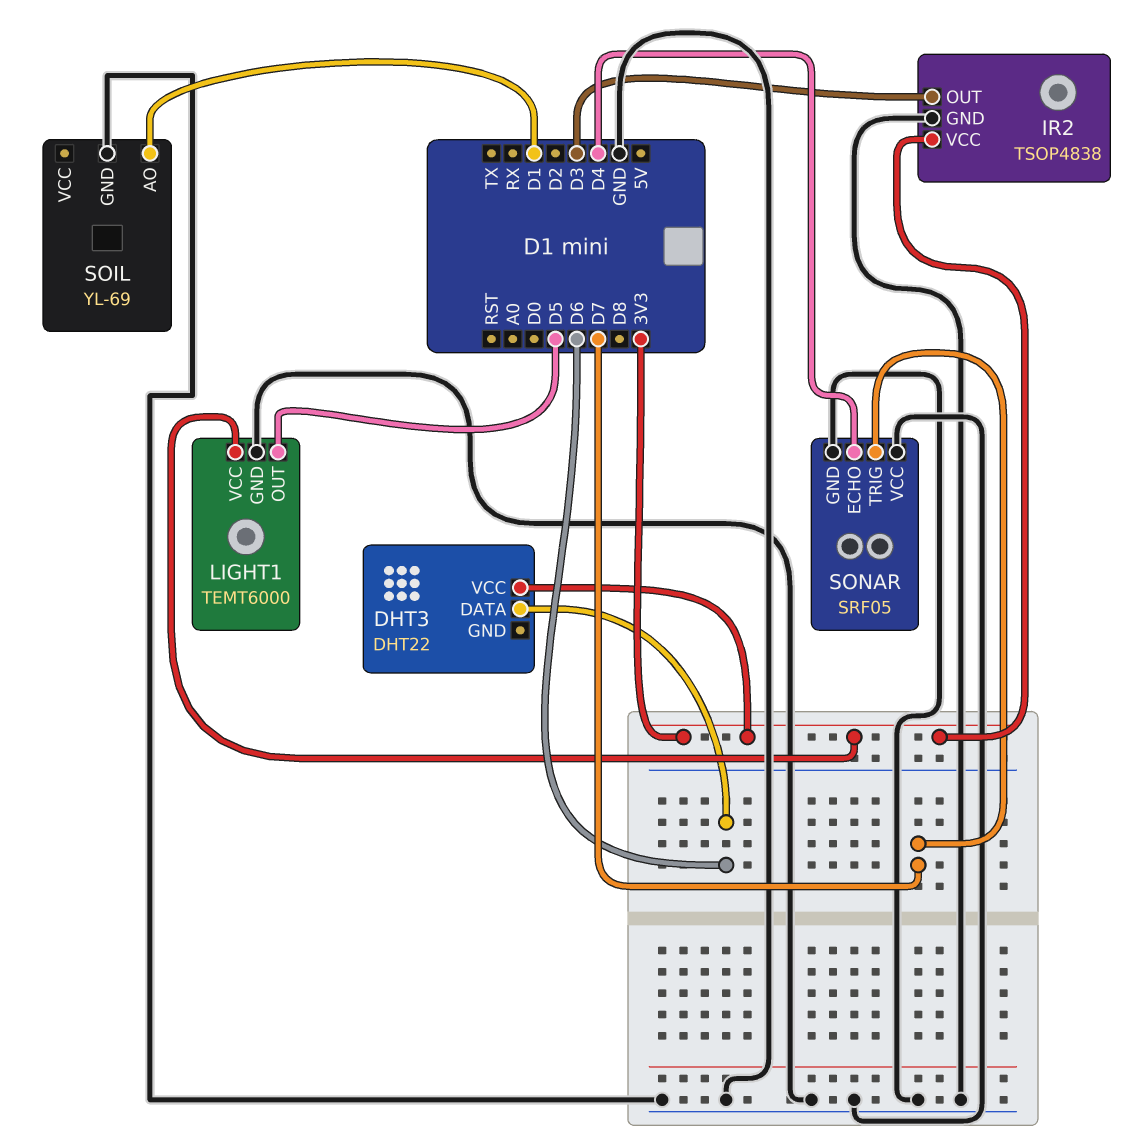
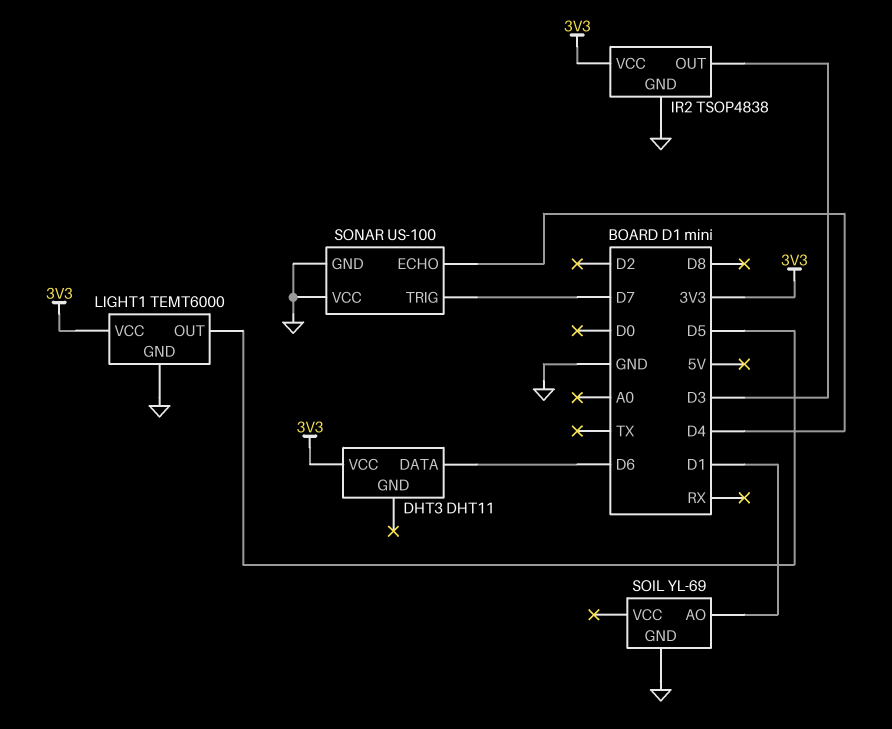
DHT3: DHT22 -> DHT11
SONAR: SRF05 -> US-100

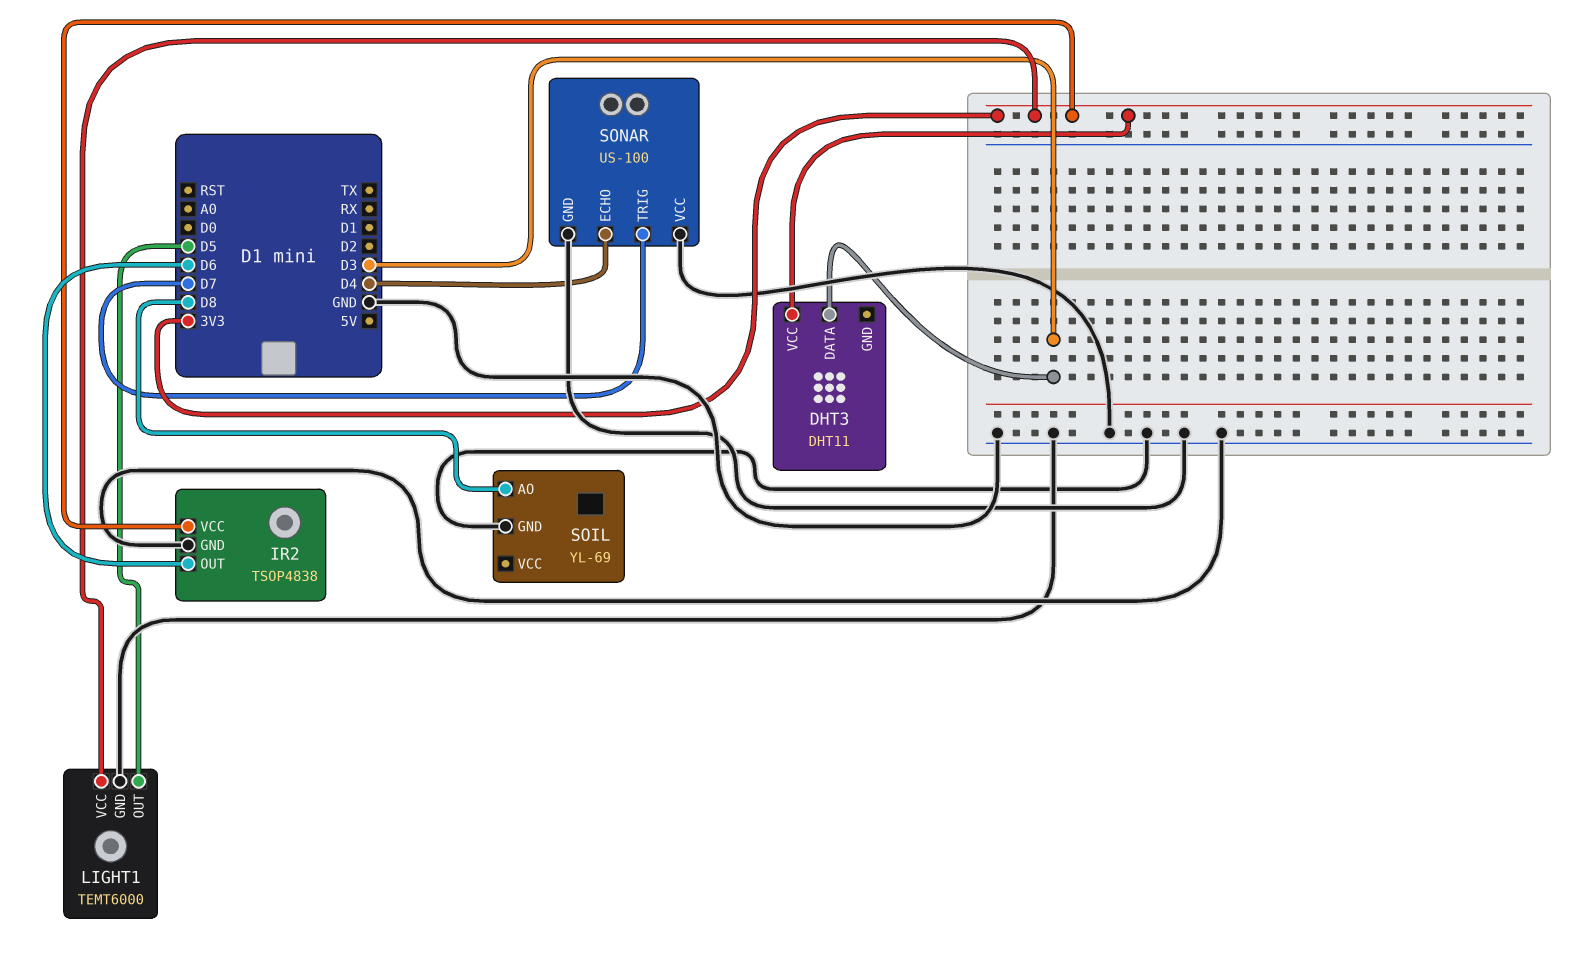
DHT3 pin DATA: D6 -> D3
IR2 pin OUT: D3 -> D6
SOIL pin AO: D1 -> D8

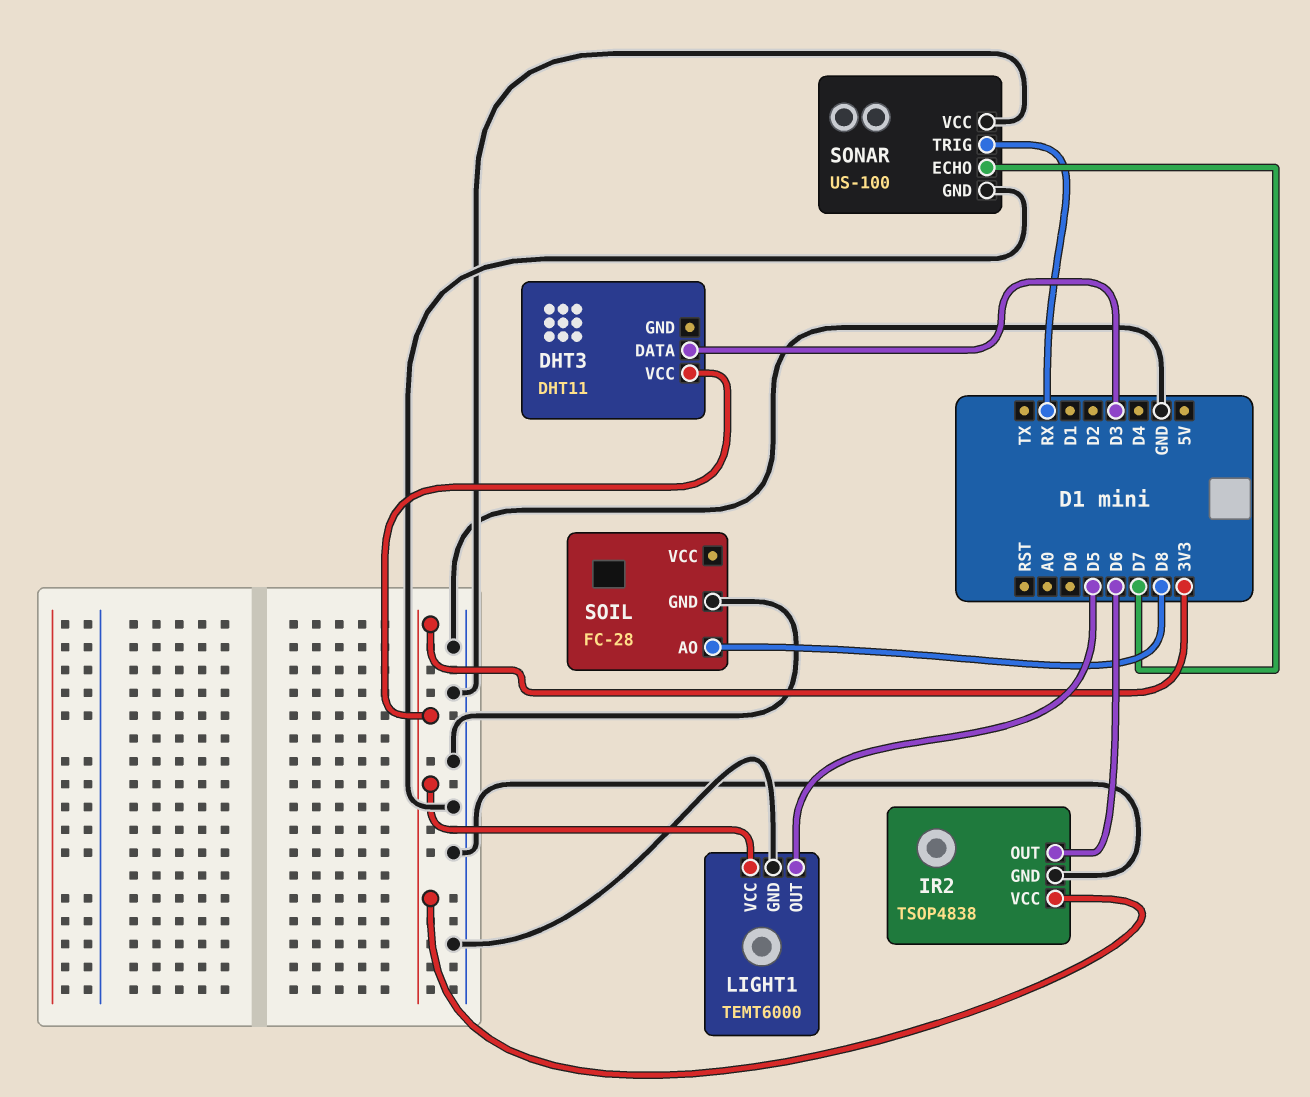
SOIL: YL-69 -> FC-28
SONAR pin ECHO: D4 -> D7
SONAR pin TRIG: D7 -> RX

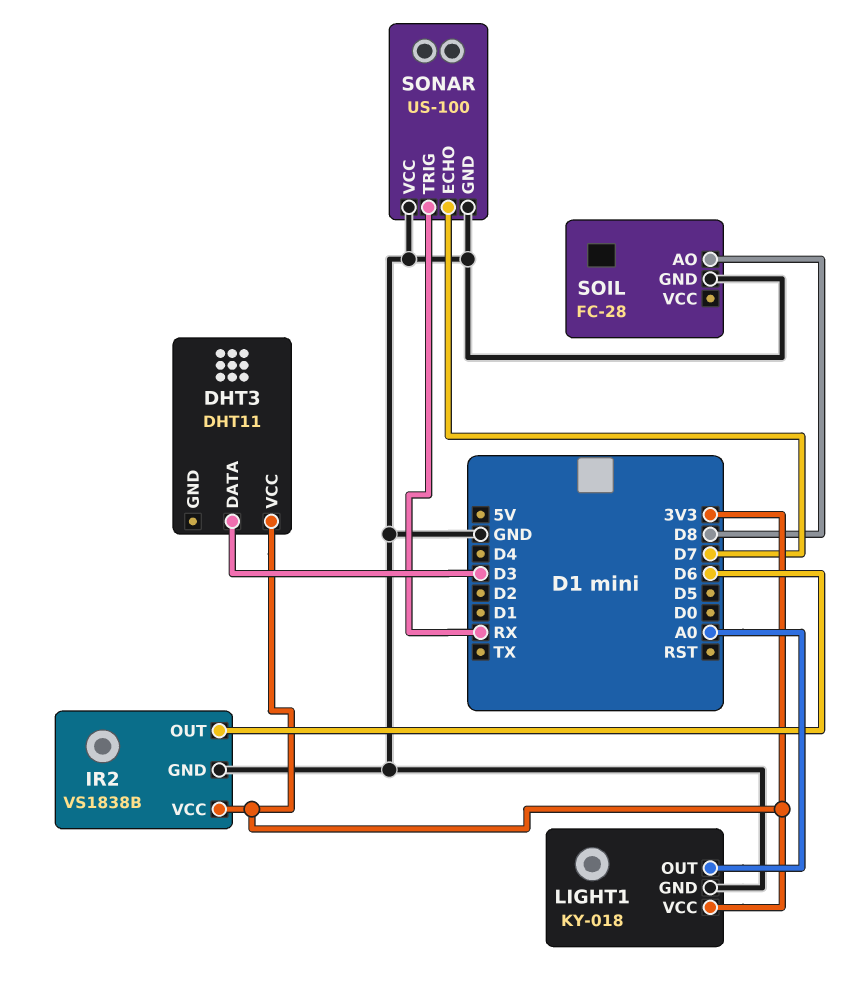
IR2: TSOP4838 -> VS1838B
LIGHT1: TEMT6000 -> KY-018
LIGHT1 pin OUT: D5 -> A0

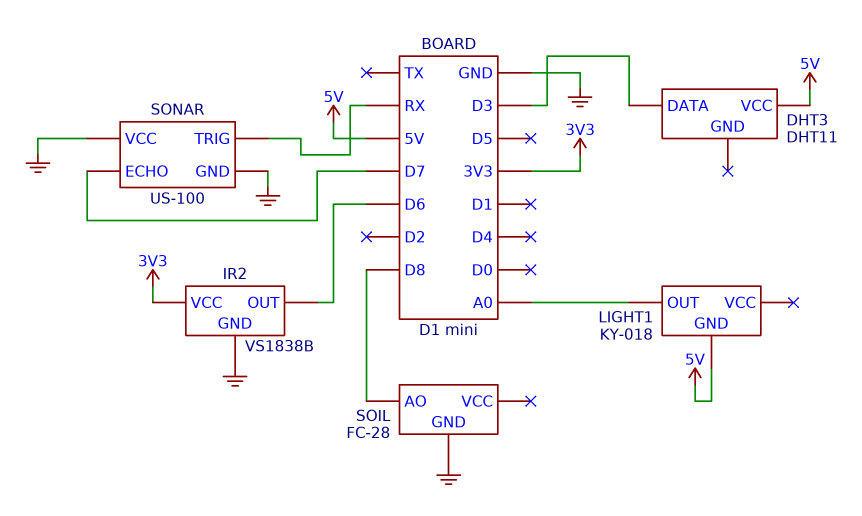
DHT3 pin VCC: 3V3 -> 5V
LIGHT1 pin GND: GND -> 5V
LIGHT1 pin VCC: 3V3 -> none

